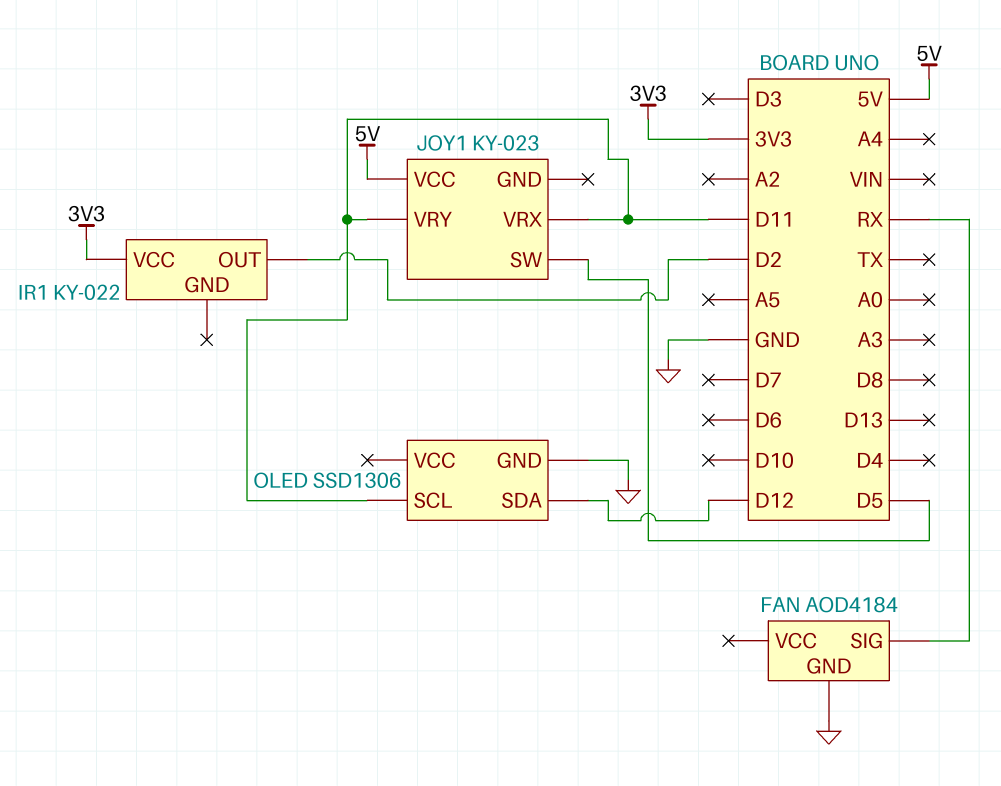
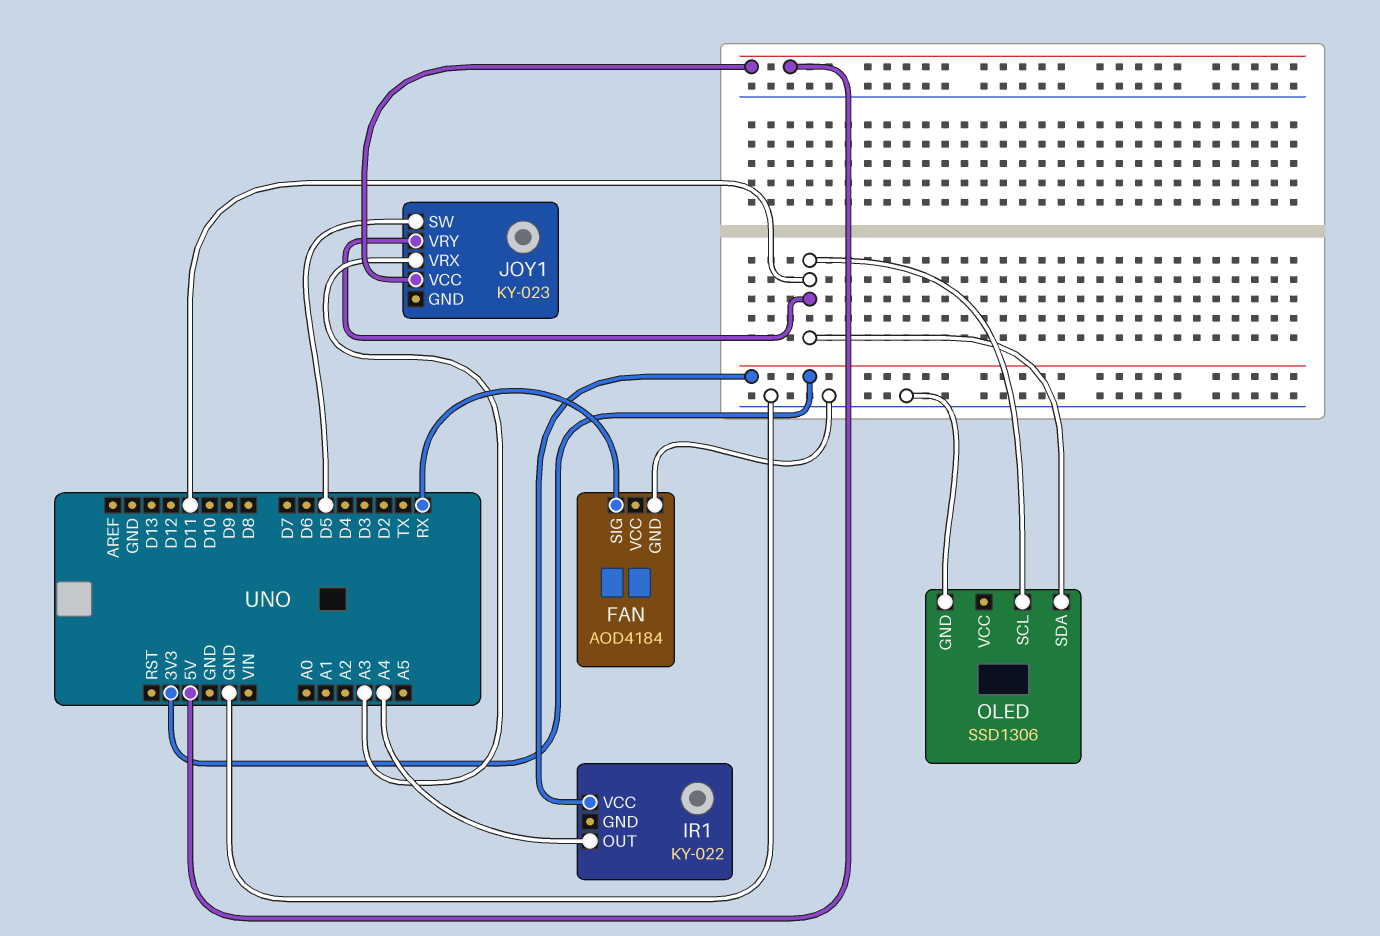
IR1 pin OUT: D2 -> A4
JOY1 pin VRX: D11 -> A3
OLED pin SDA: D12 -> D11

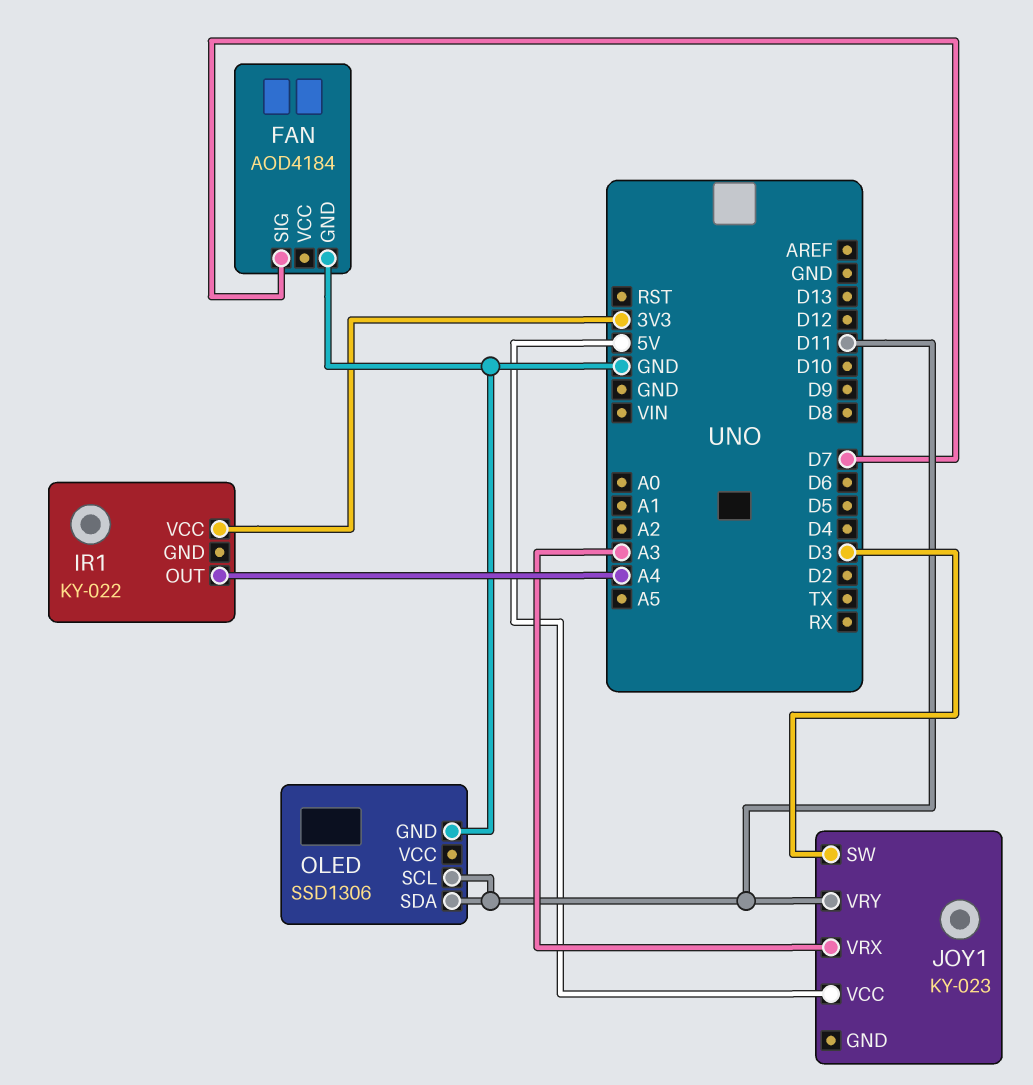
FAN pin SIG: RX -> D7
JOY1 pin SW: D5 -> D3

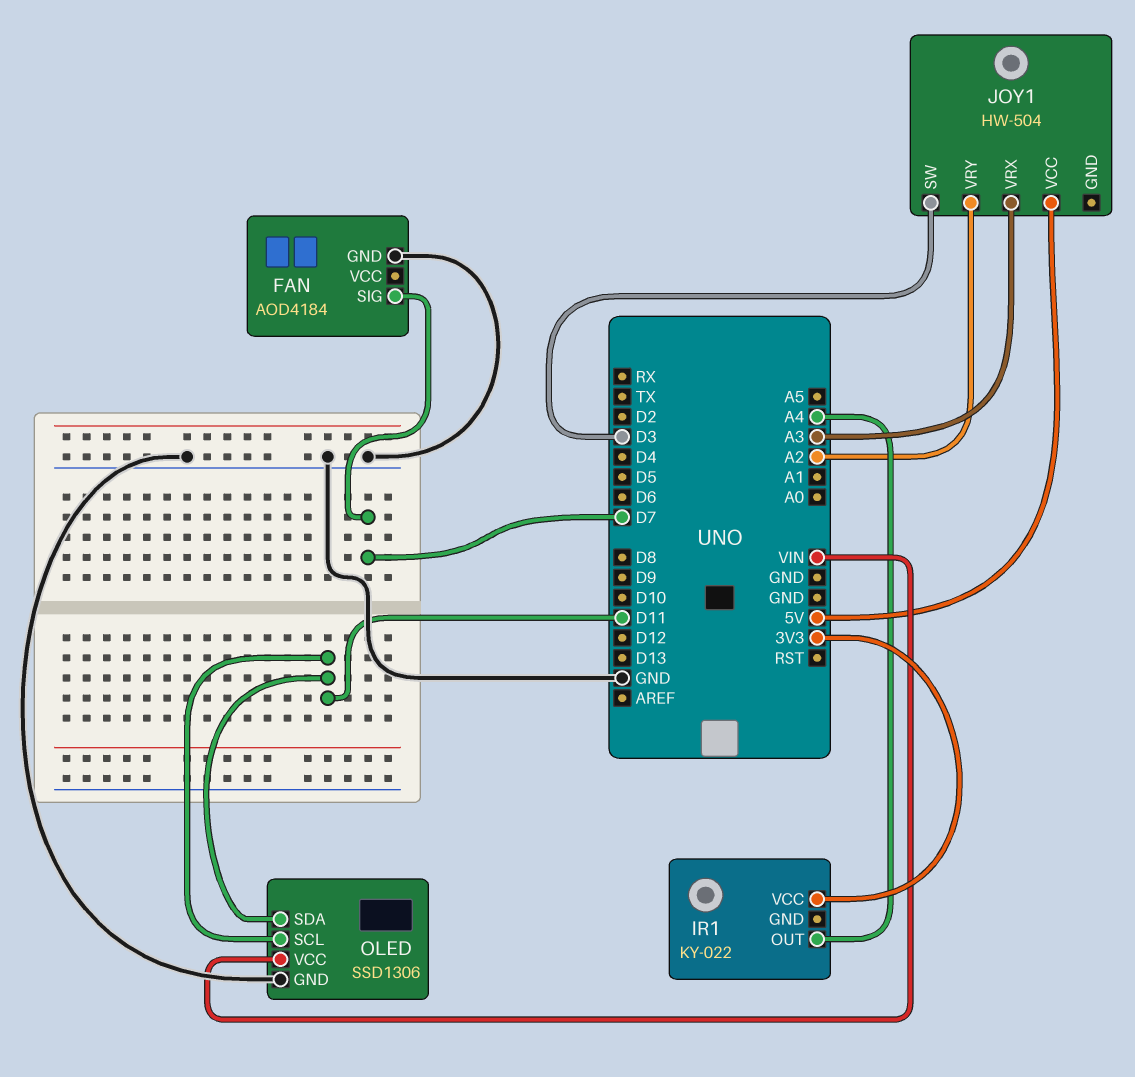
JOY1: KY-023 -> HW-504
JOY1 pin VRY: D11 -> A2
OLED pin VCC: none -> VIN

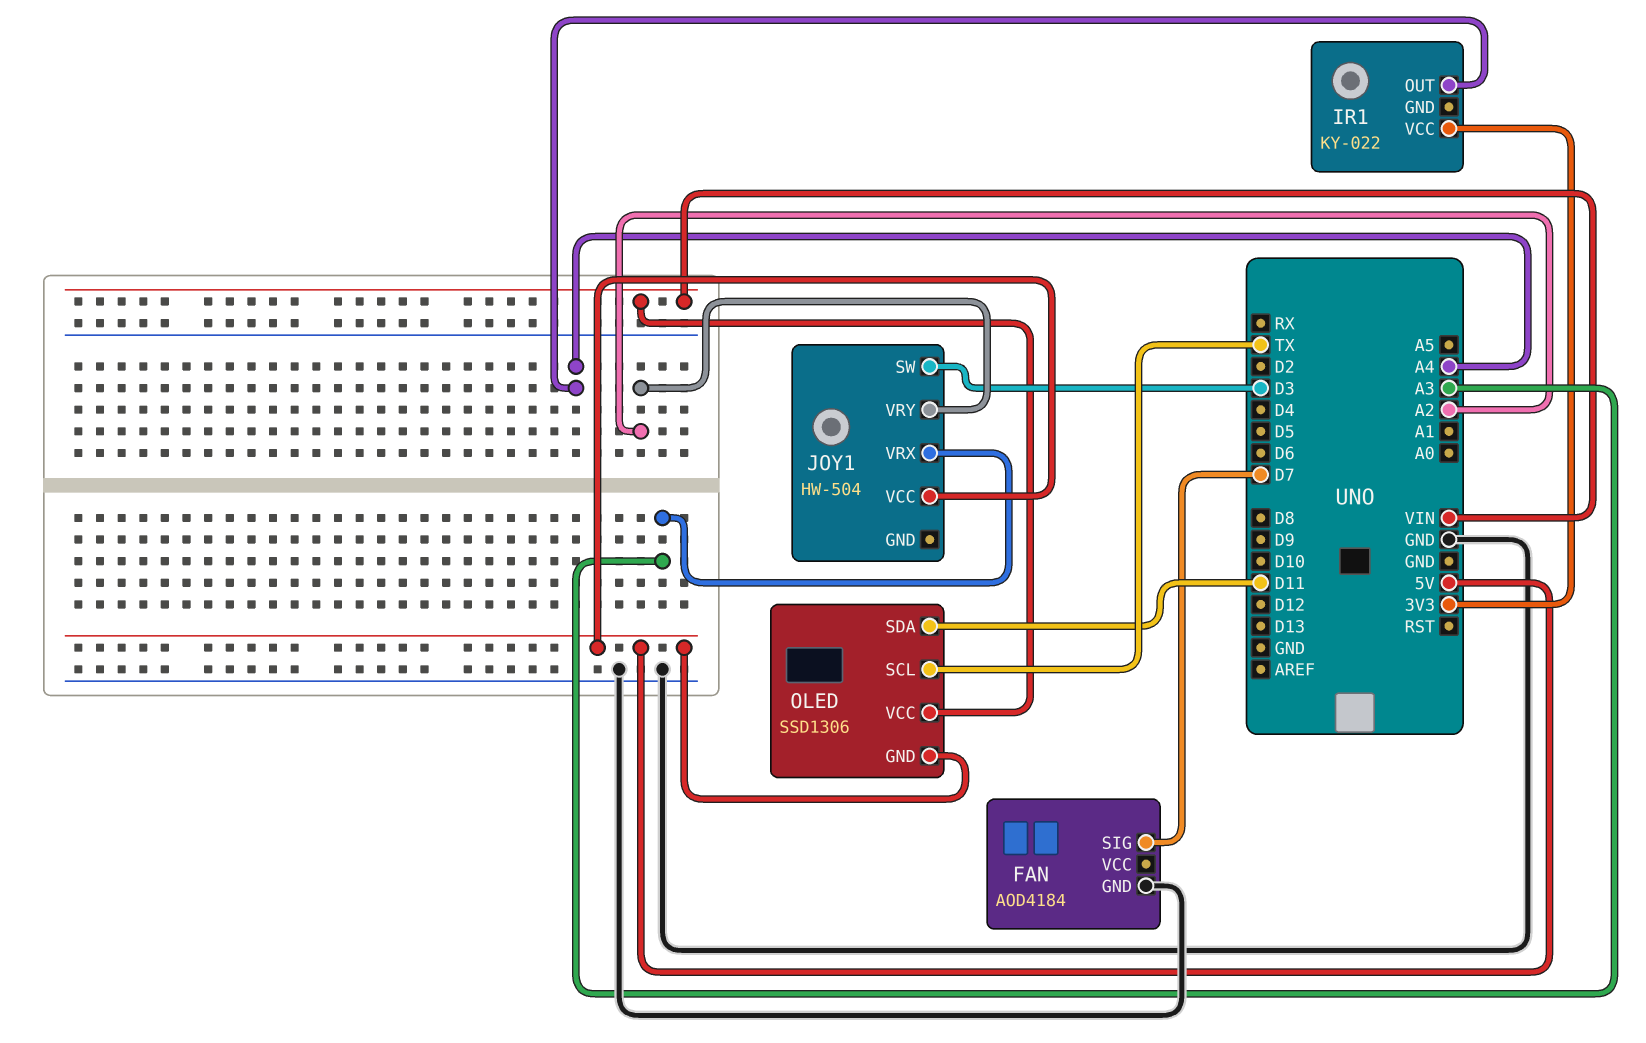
OLED pin GND: GND -> 5V
OLED pin SCL: D11 -> TX

